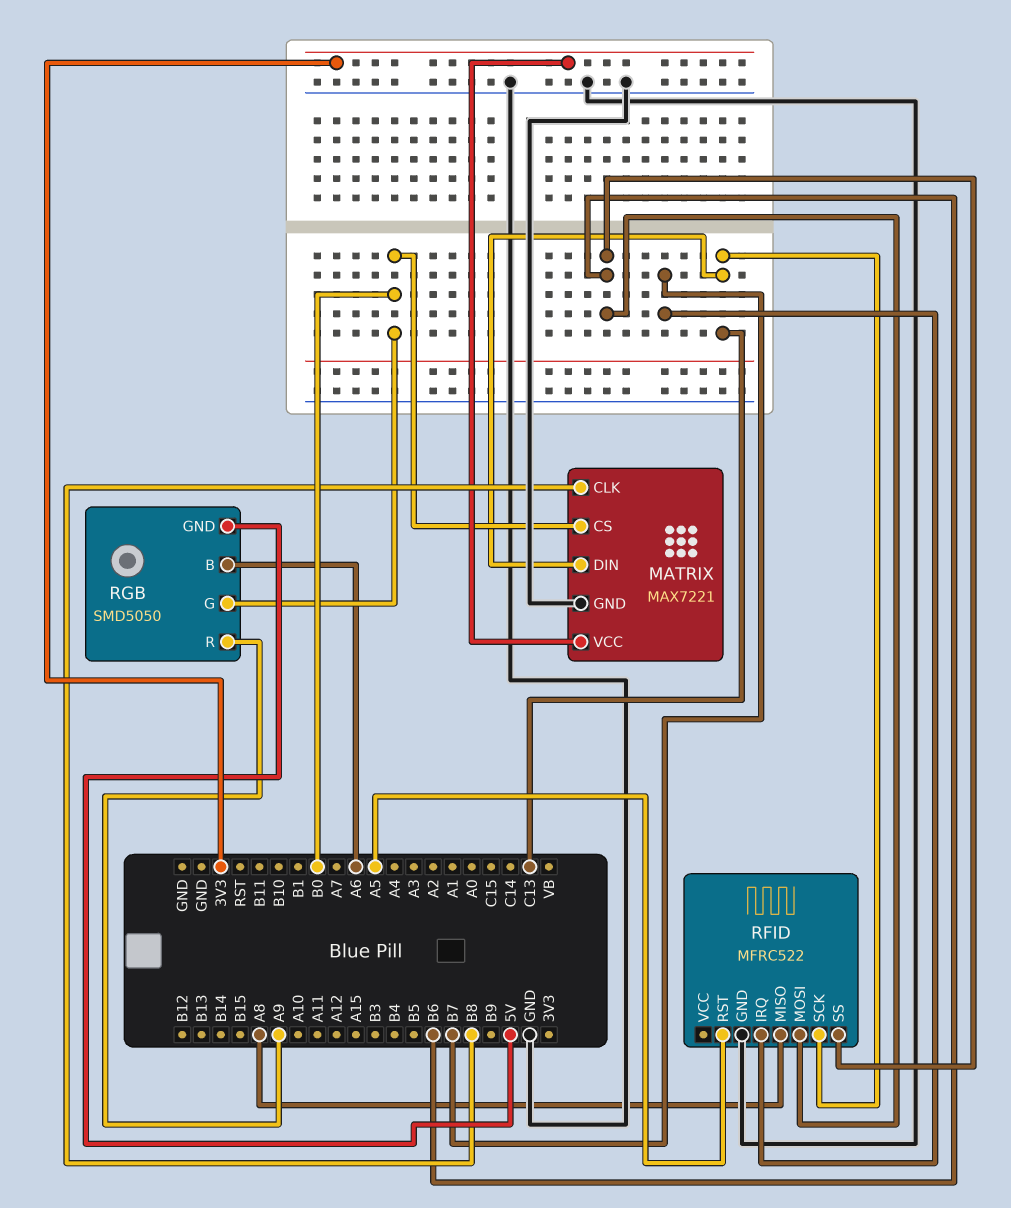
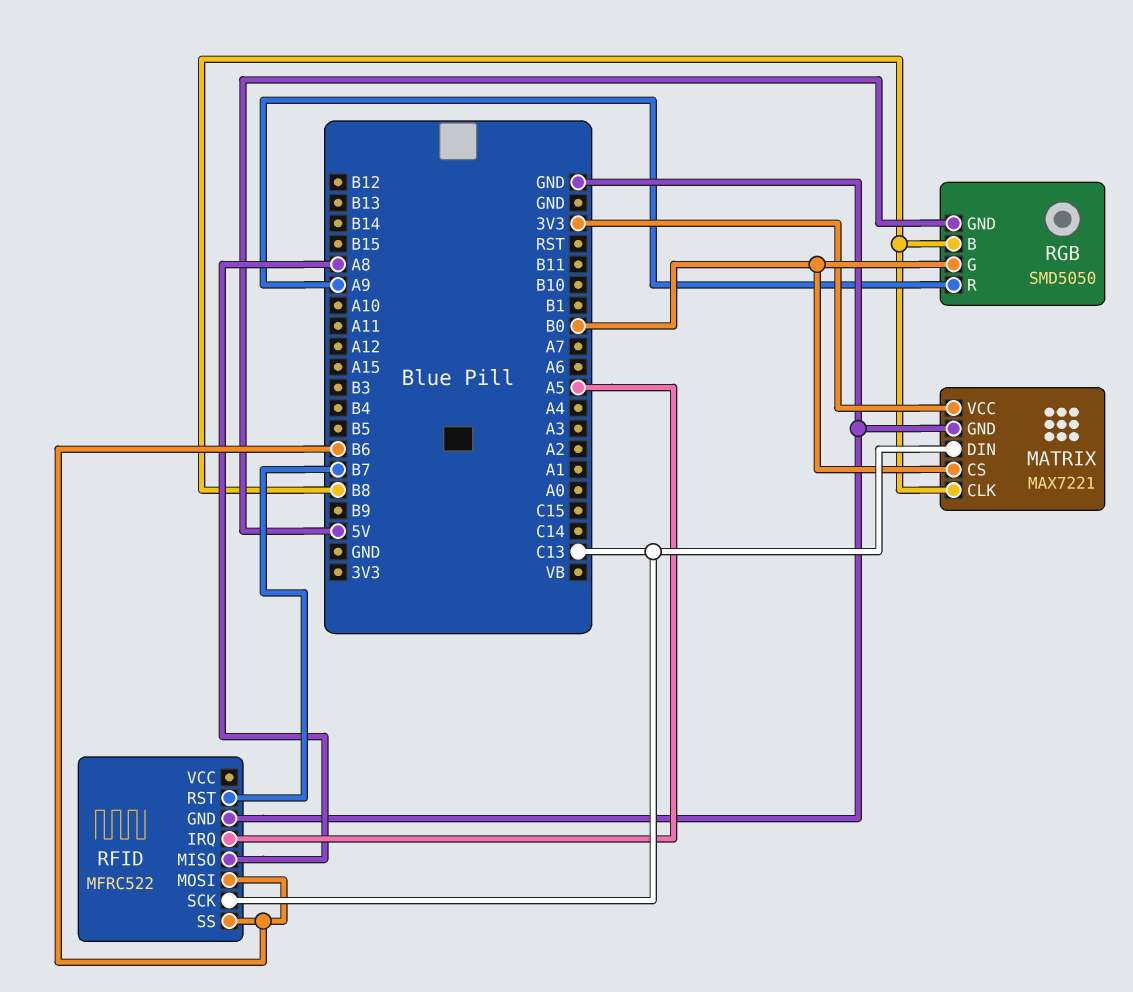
RFID pin IRQ: B7 -> A5
RFID pin RST: A5 -> B7
RGB pin B: A6 -> B8

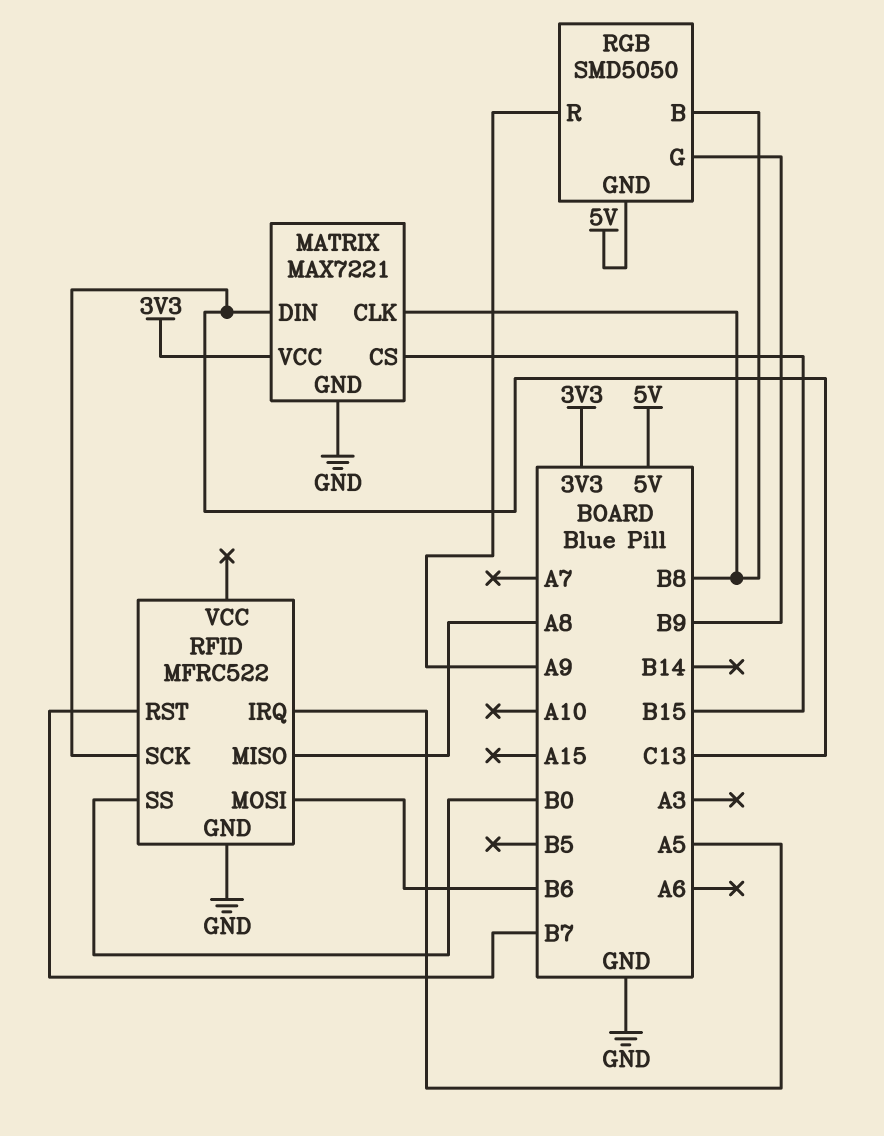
MATRIX pin CS: B0 -> B15
RFID pin SS: B6 -> B0
RGB pin G: B0 -> B9

